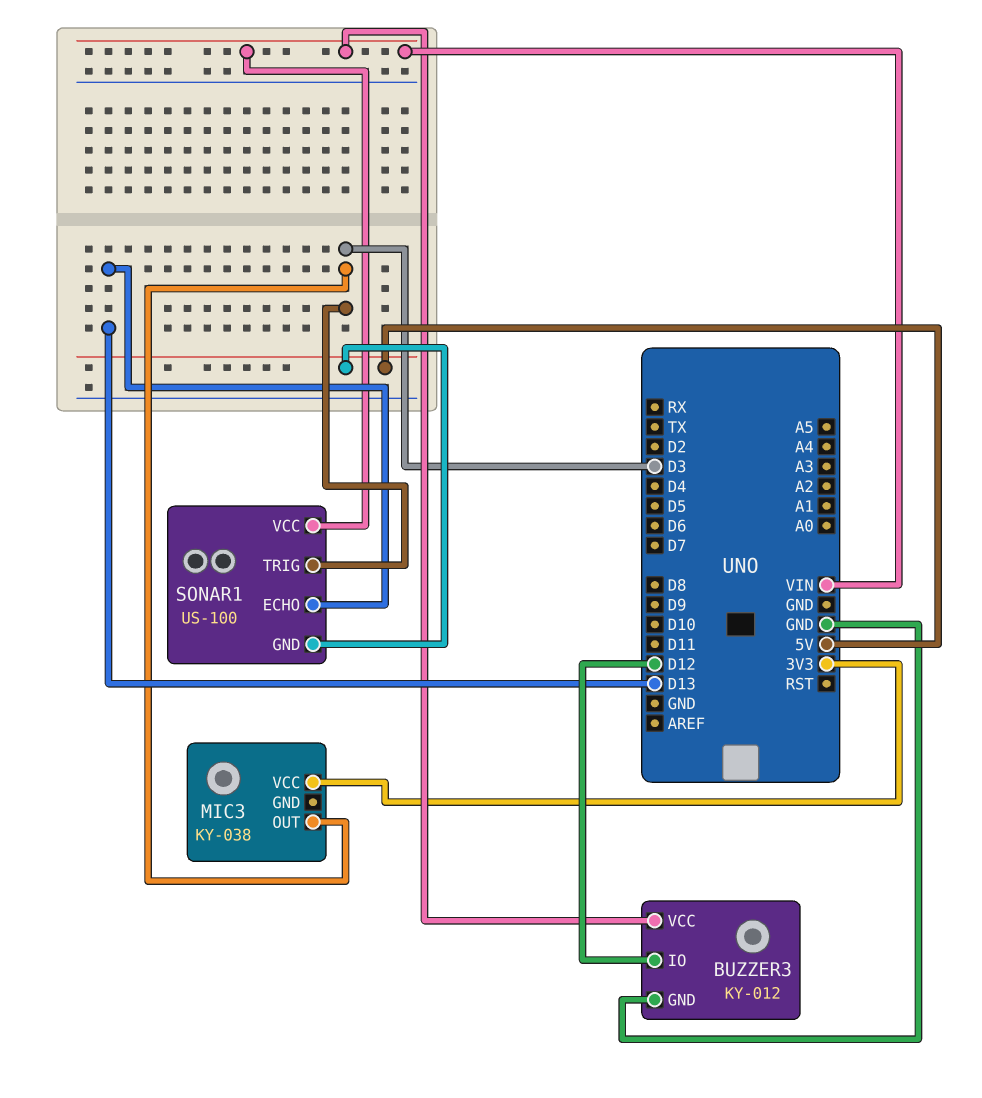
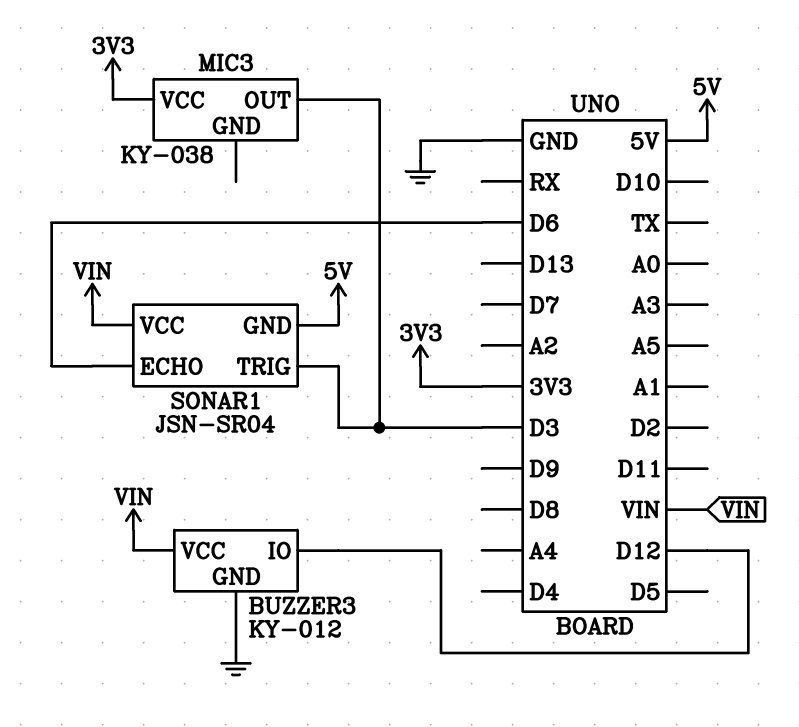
SONAR1: US-100 -> JSN-SR04
SONAR1 pin ECHO: D13 -> D6

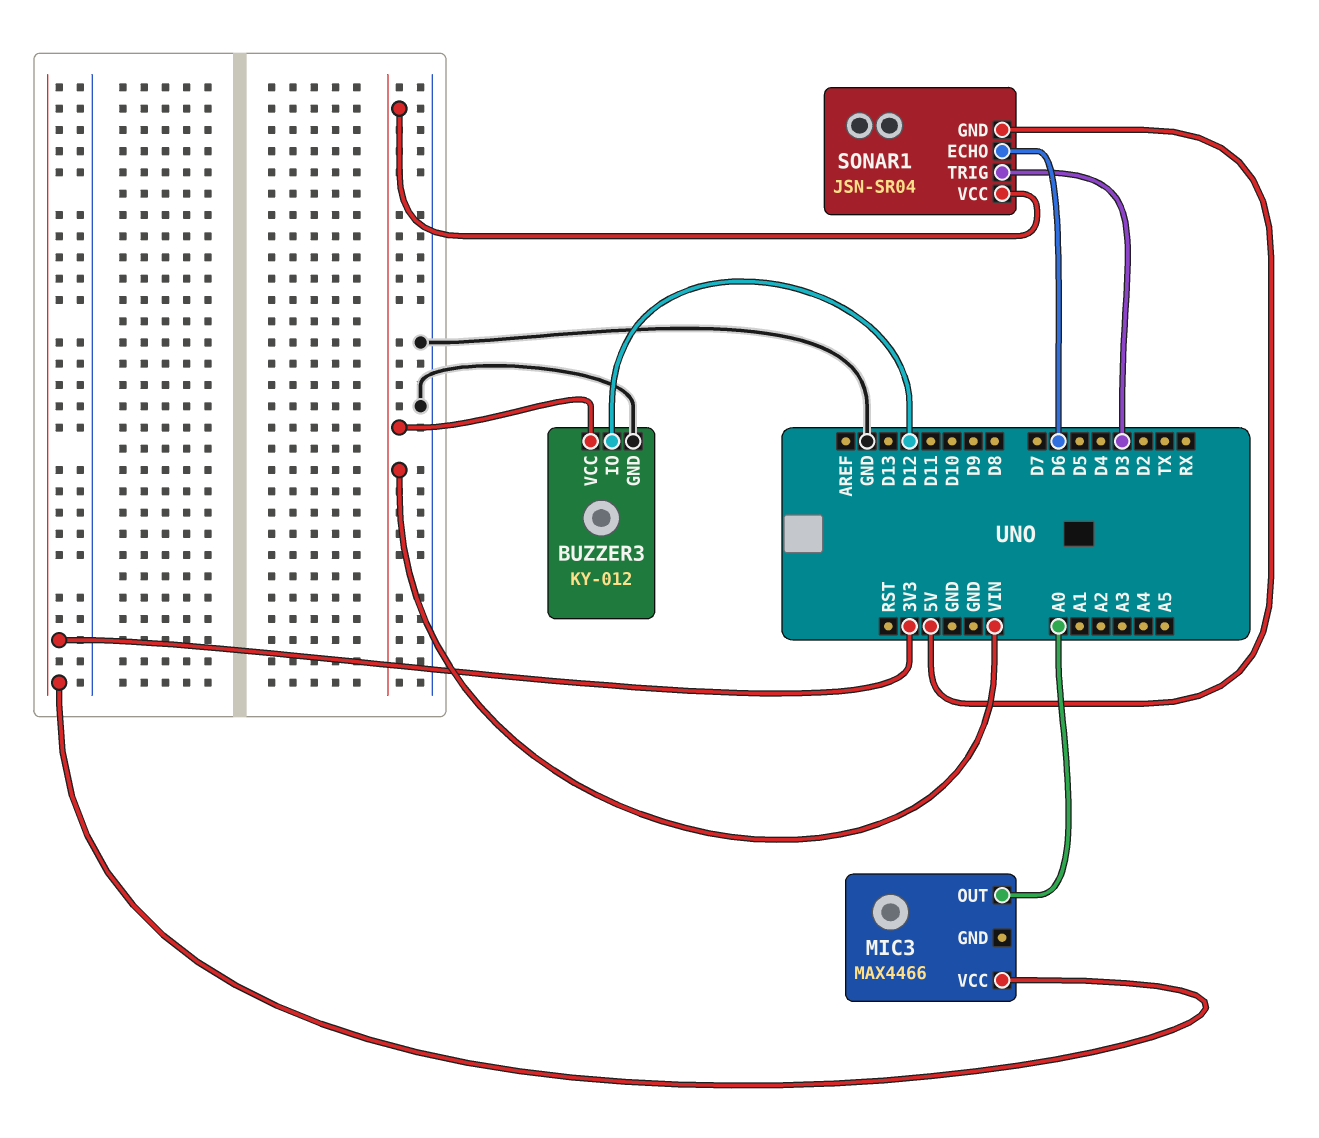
MIC3: KY-038 -> MAX4466
MIC3 pin OUT: D3 -> A0

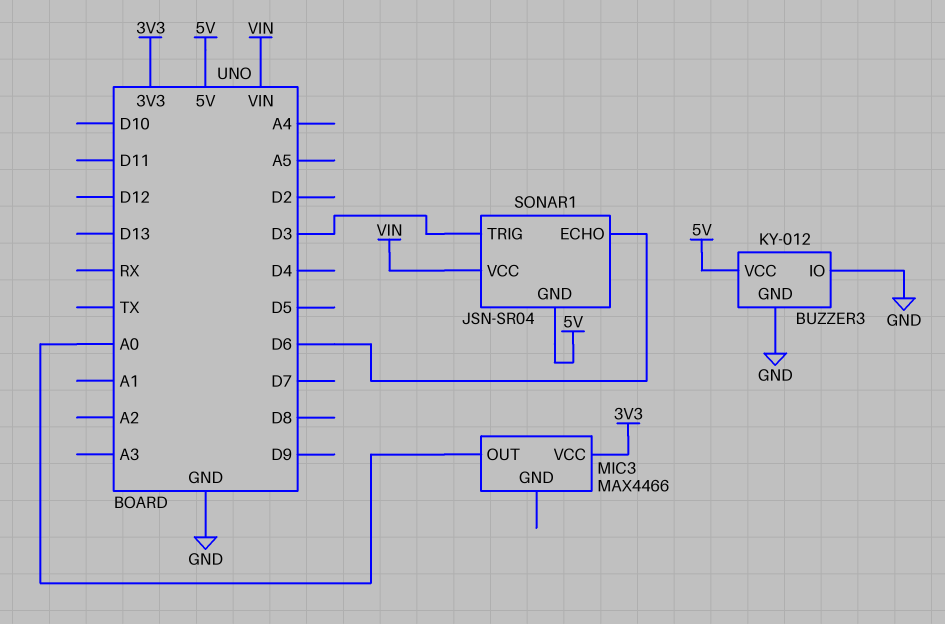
BUZZER3 pin IO: D12 -> GND
BUZZER3 pin VCC: VIN -> 5V

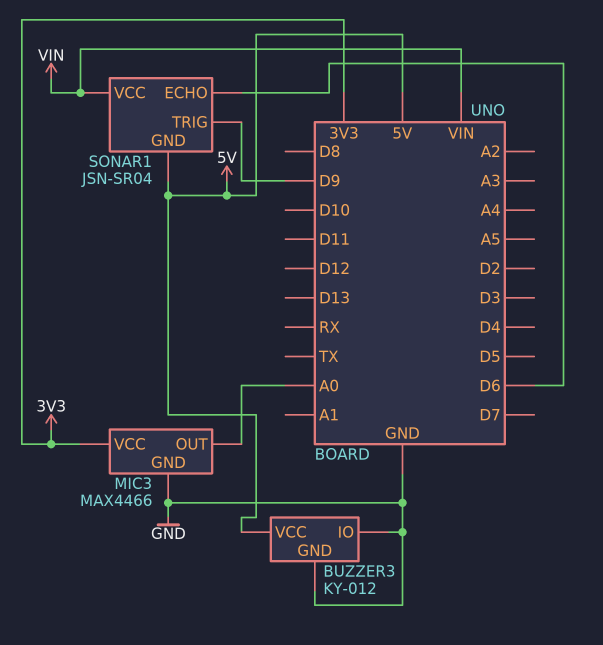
MIC3 pin GND: none -> GND
SONAR1 pin TRIG: D3 -> D9

